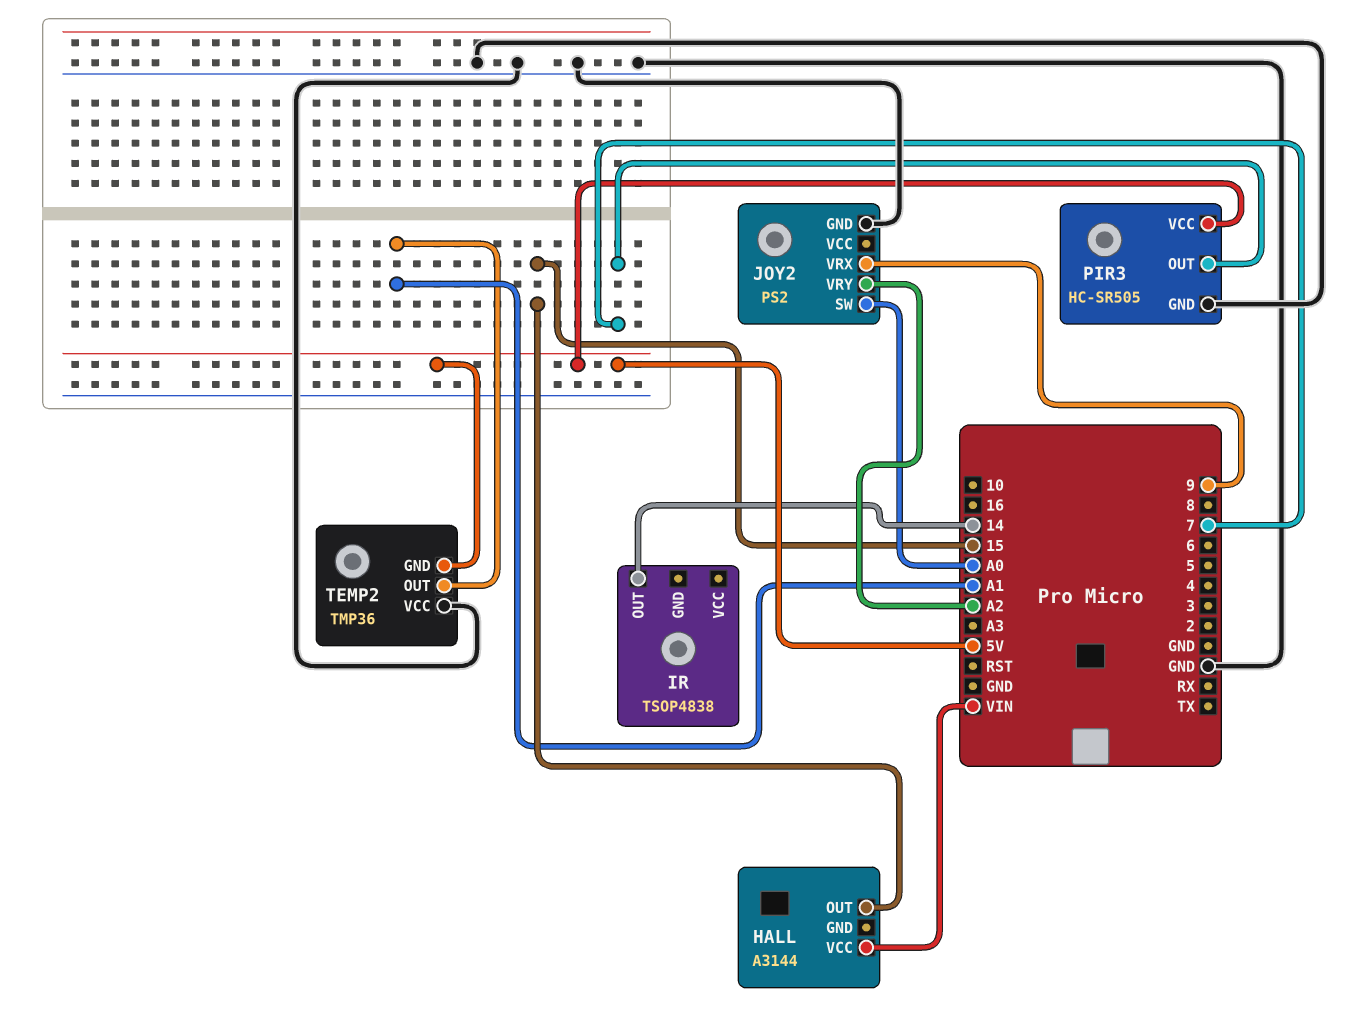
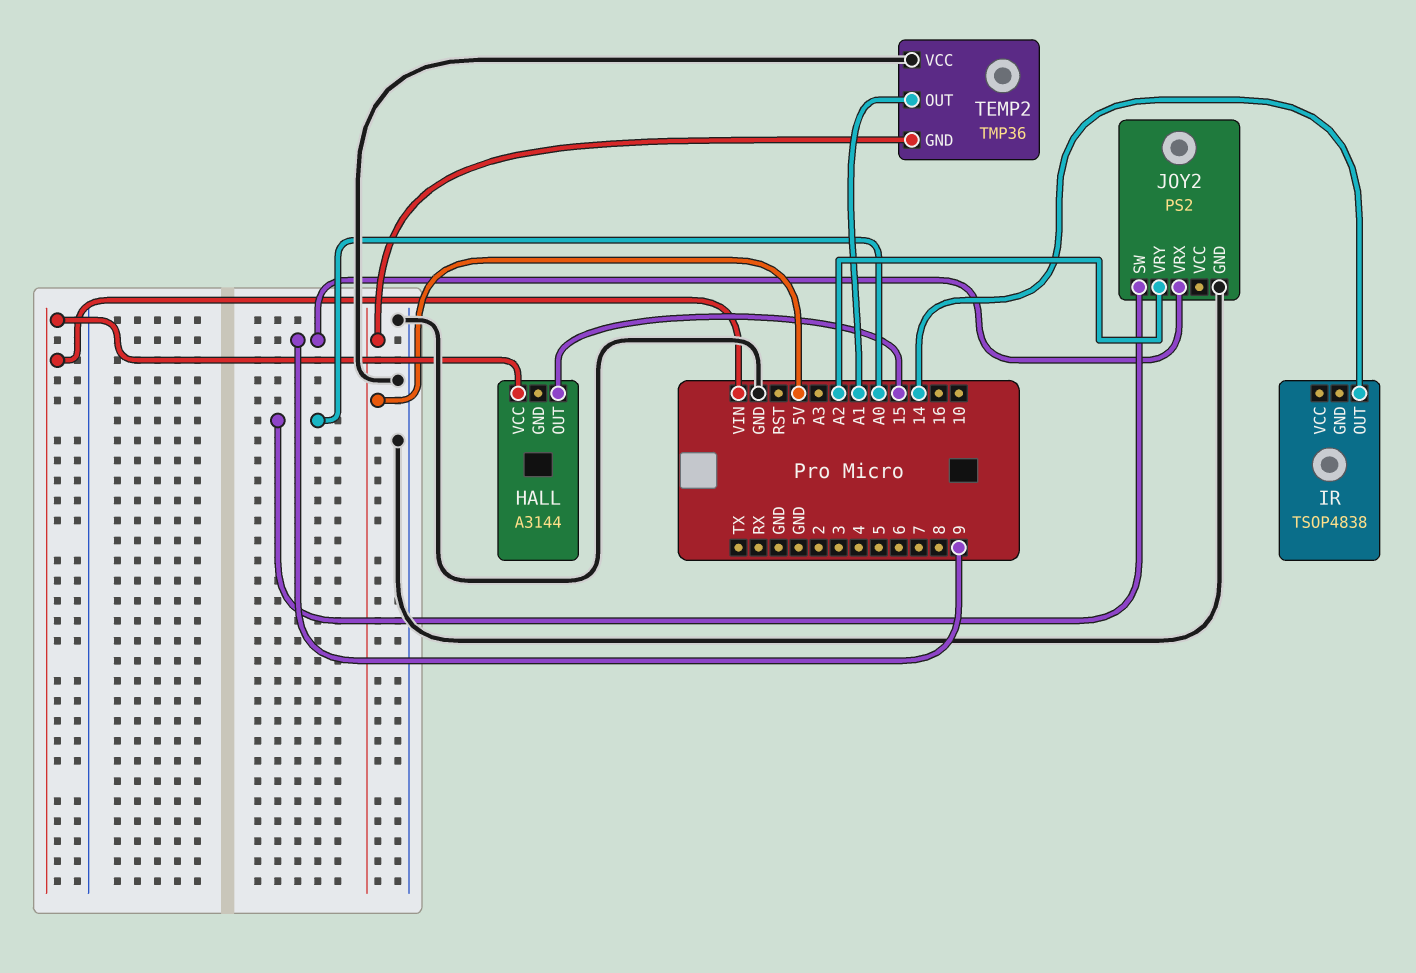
PIR3: HC-SR505 -> none
PIR3 pin GND: GND -> none
PIR3 pin OUT: 7 -> none
PIR3 pin VCC: 5V -> none

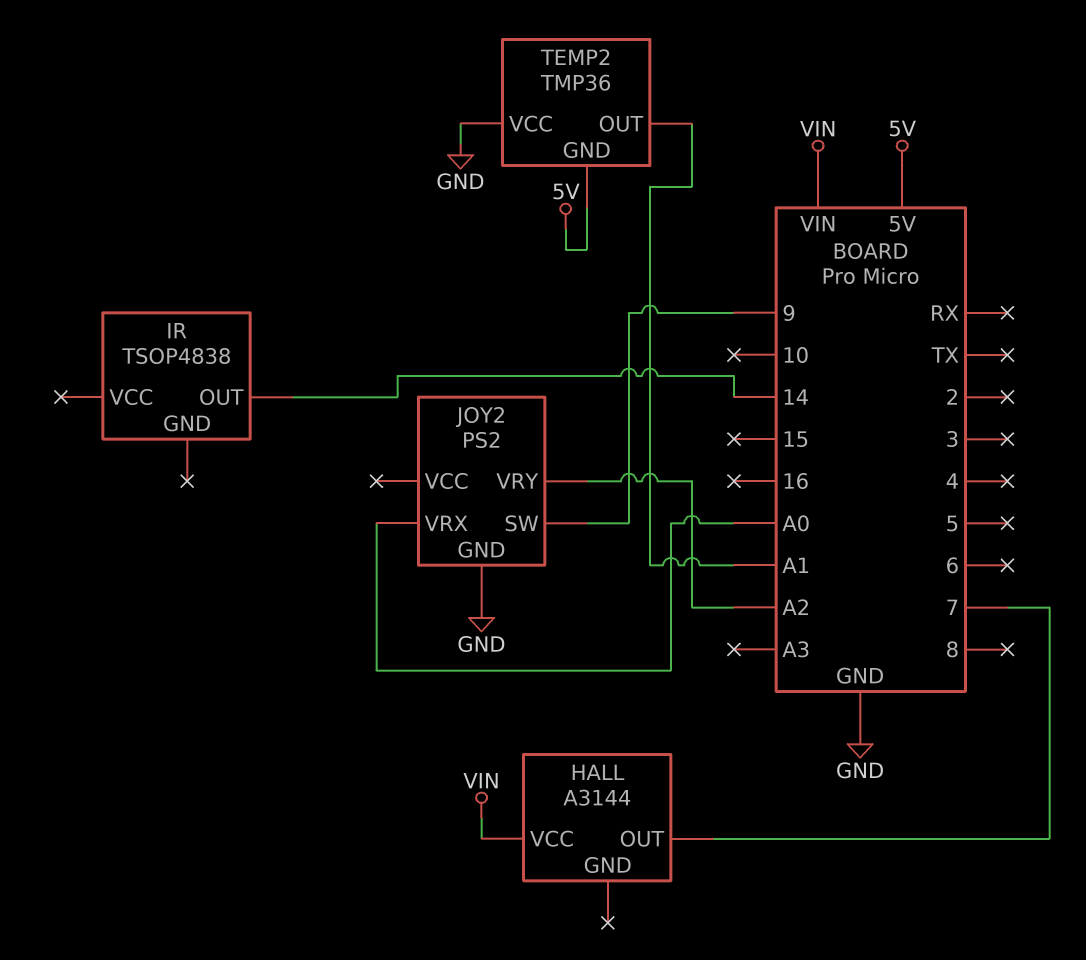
HALL pin OUT: 15 -> 7
JOY2 pin SW: A0 -> 9
JOY2 pin VRX: 9 -> A0

